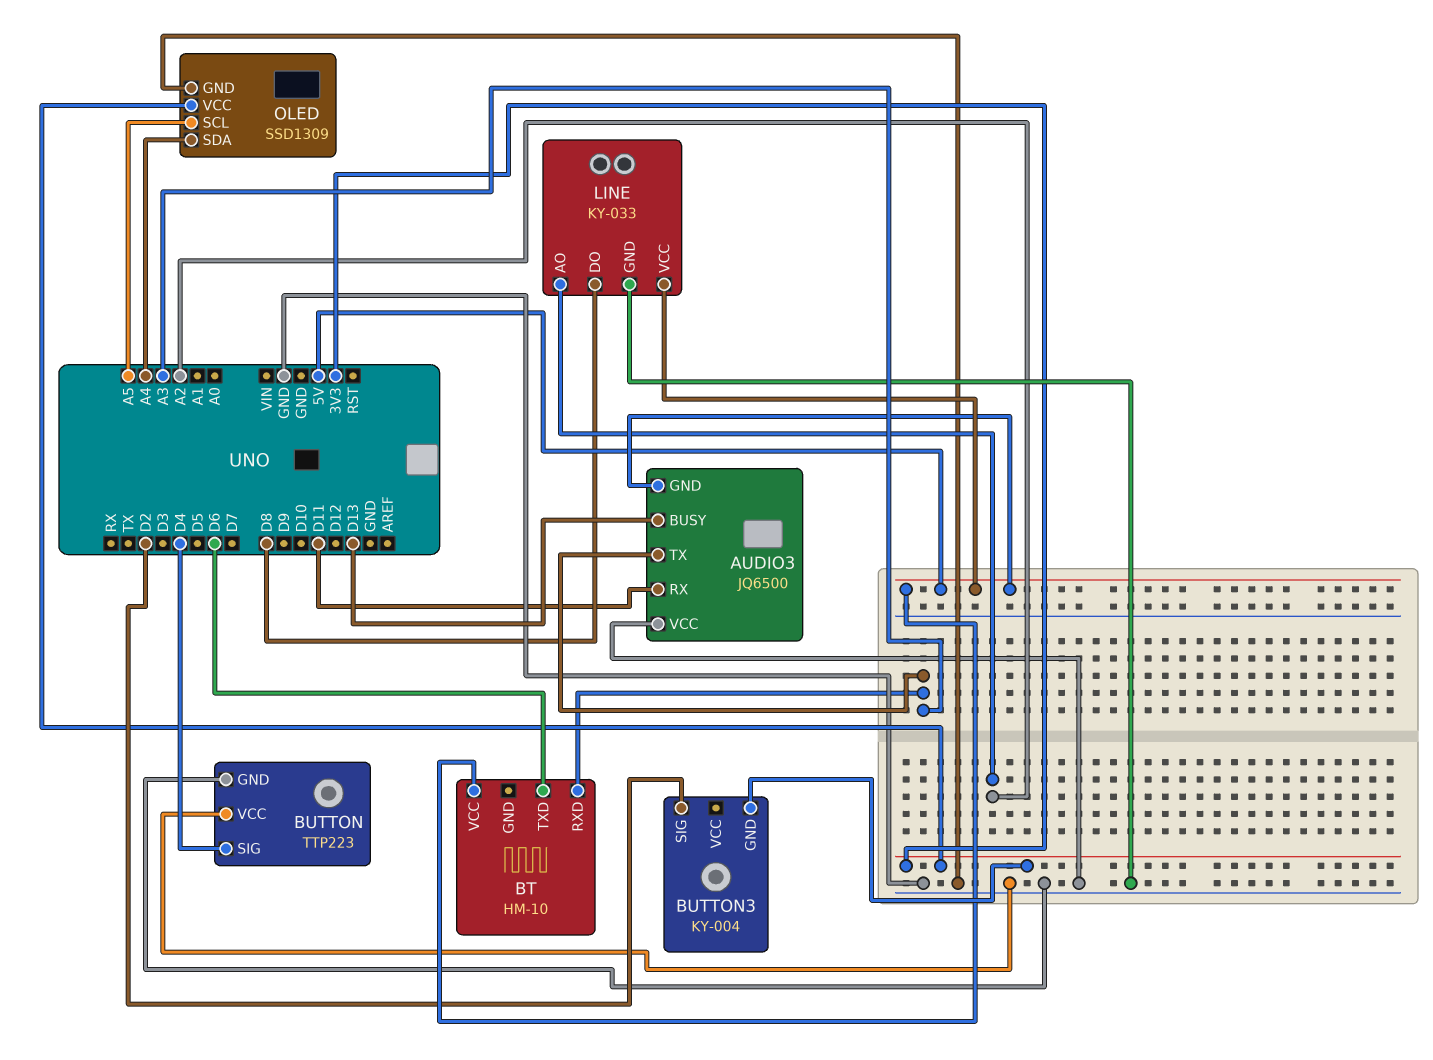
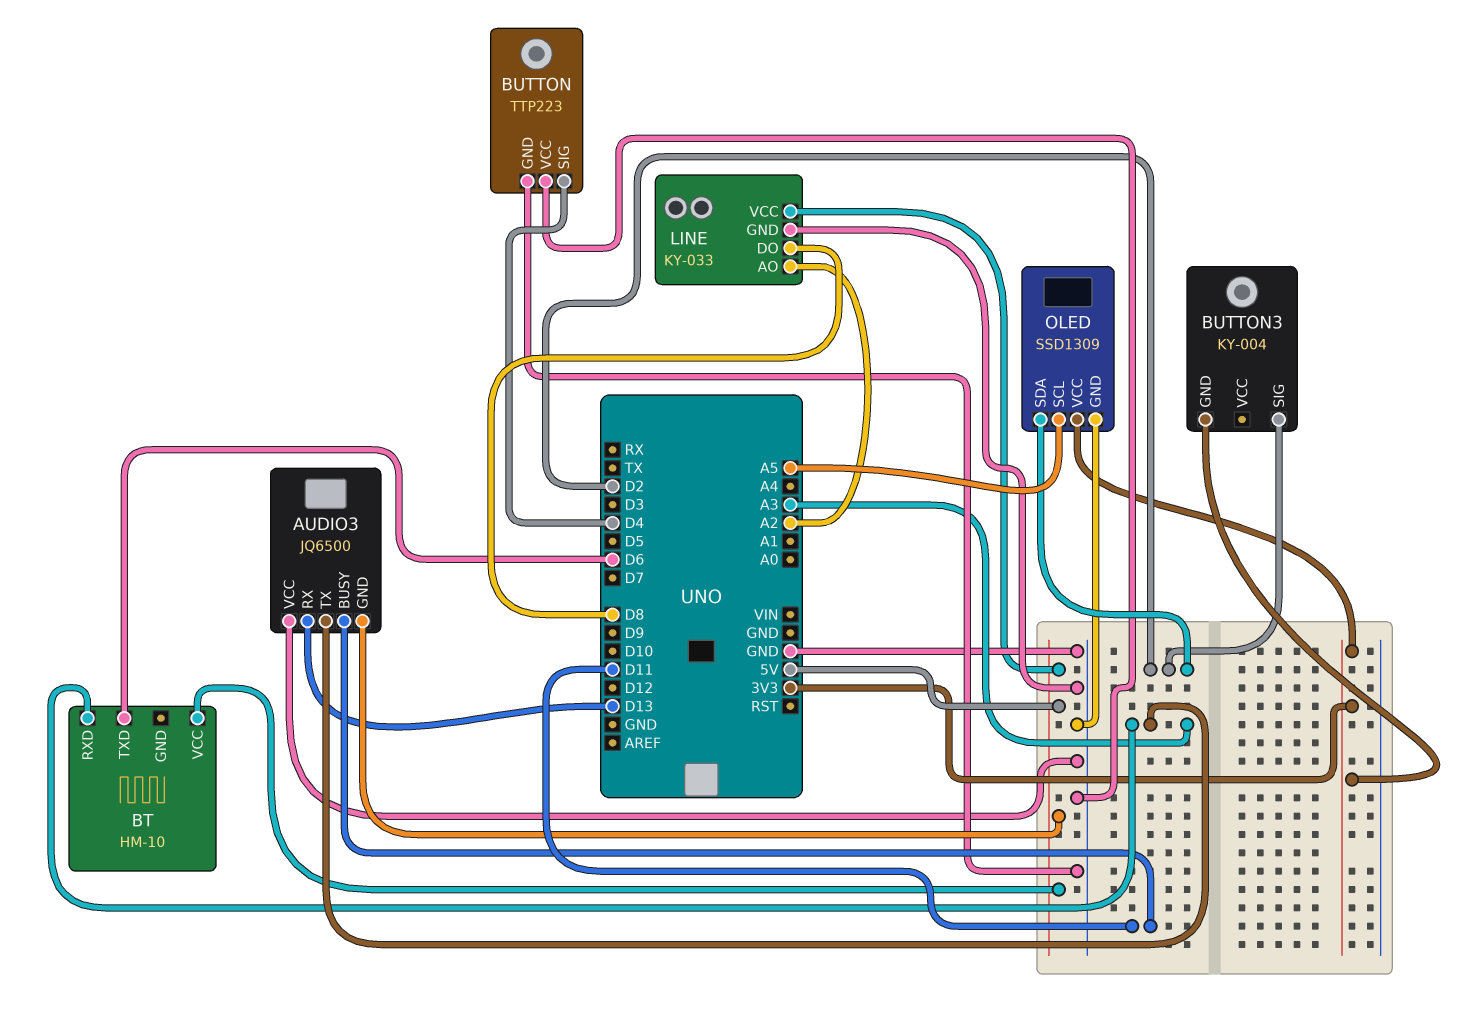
AUDIO3 pin BUSY: D13 -> D11
AUDIO3 pin RX: D11 -> D13
OLED pin SDA: A4 -> D2

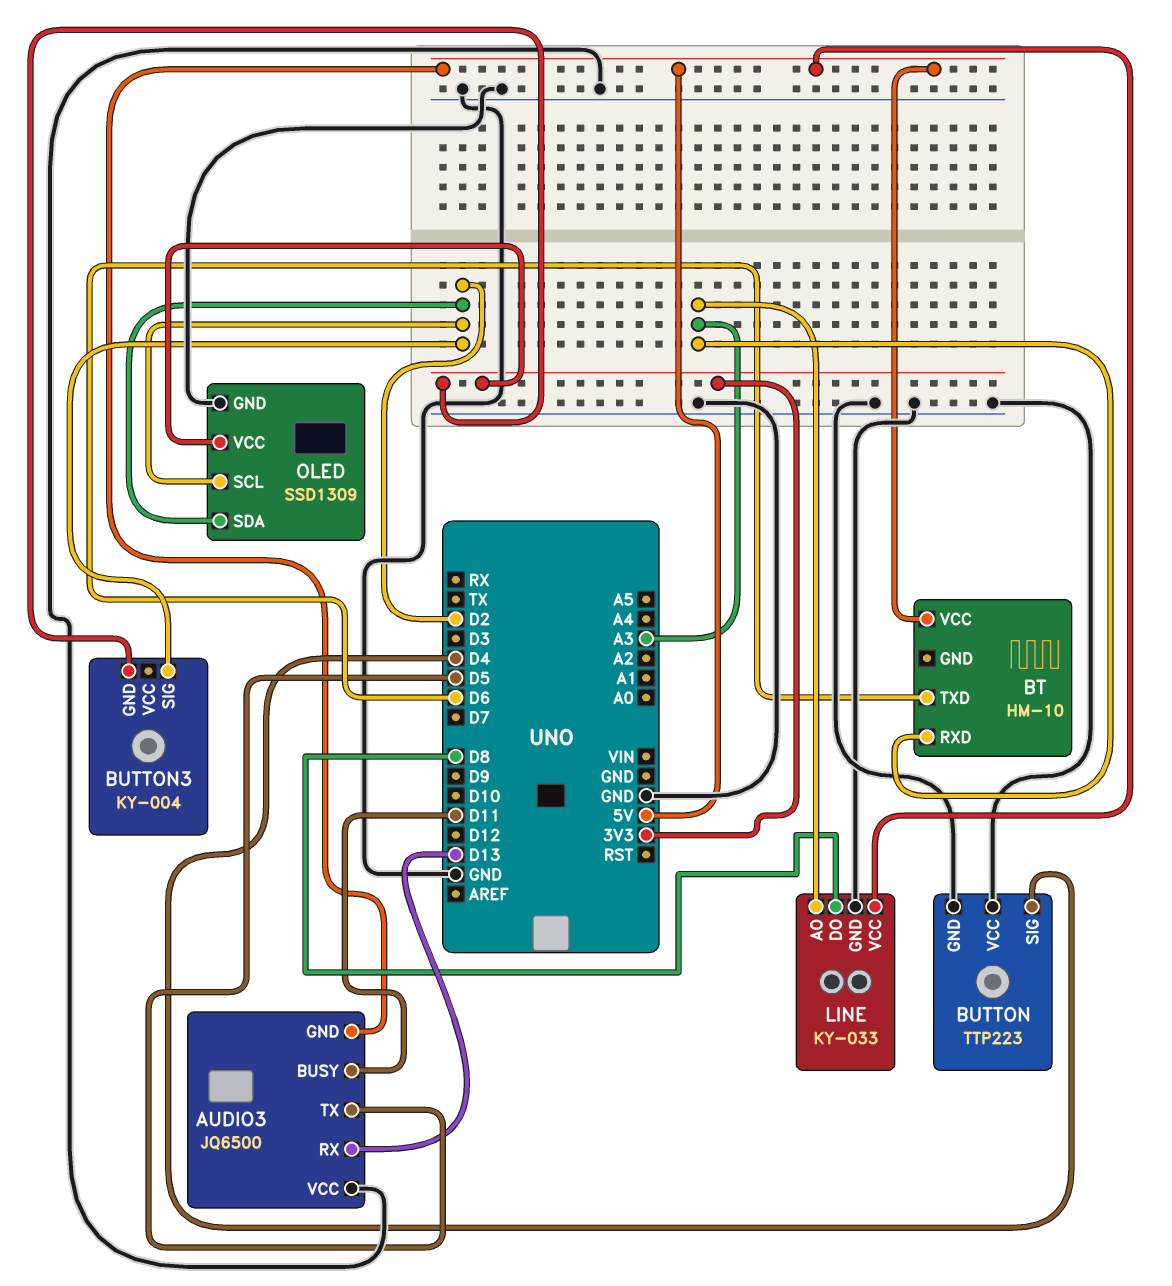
AUDIO3 pin TX: A3 -> D5
LINE pin AO: A2 -> A3
OLED pin SCL: A5 -> D2

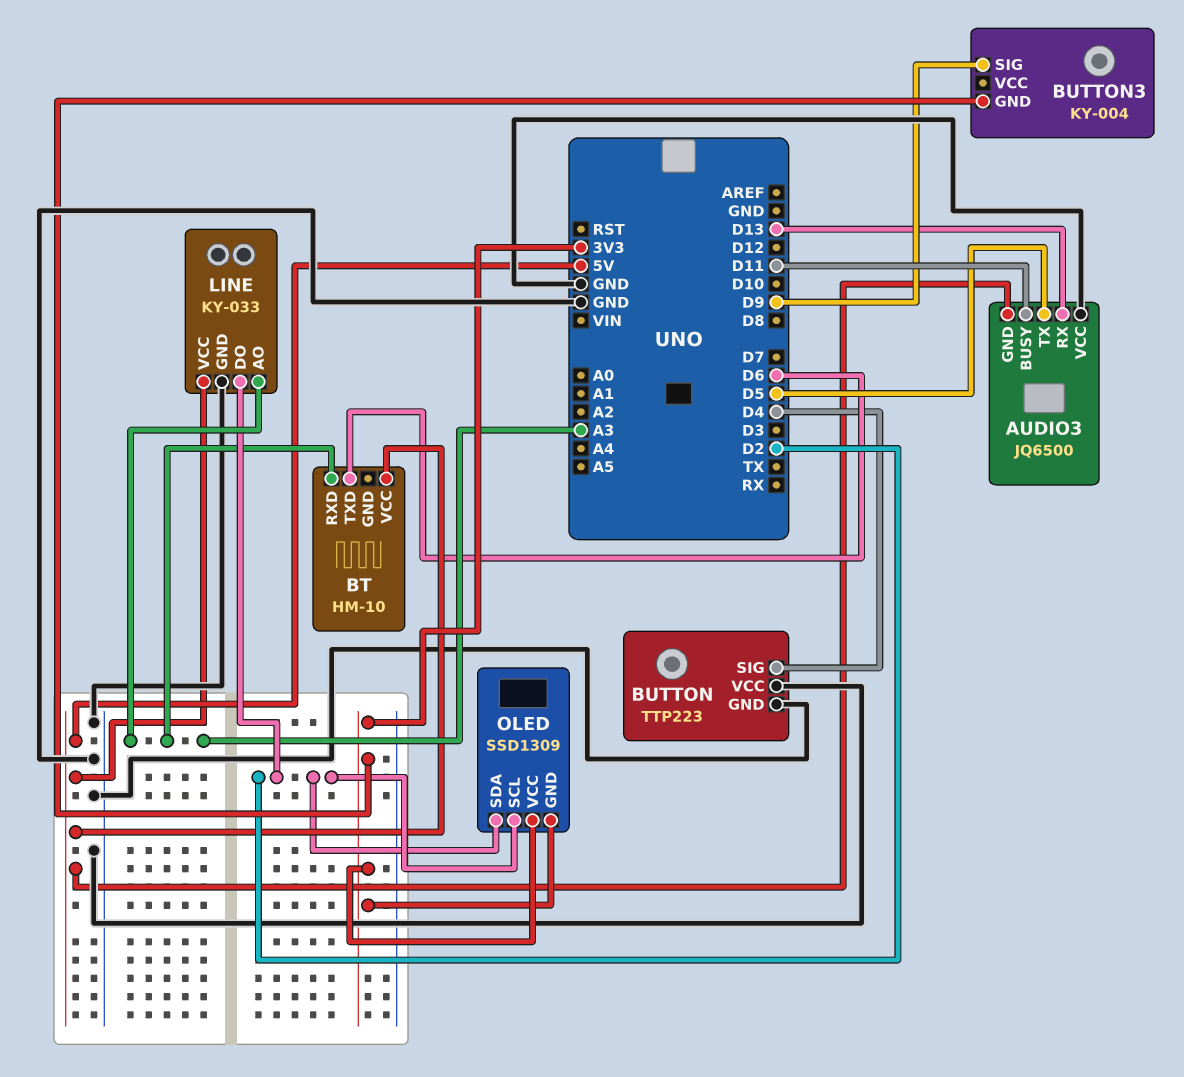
BUTTON3 pin SIG: D2 -> D9
LINE pin DO: D8 -> D2
OLED pin GND: GND -> 3V3

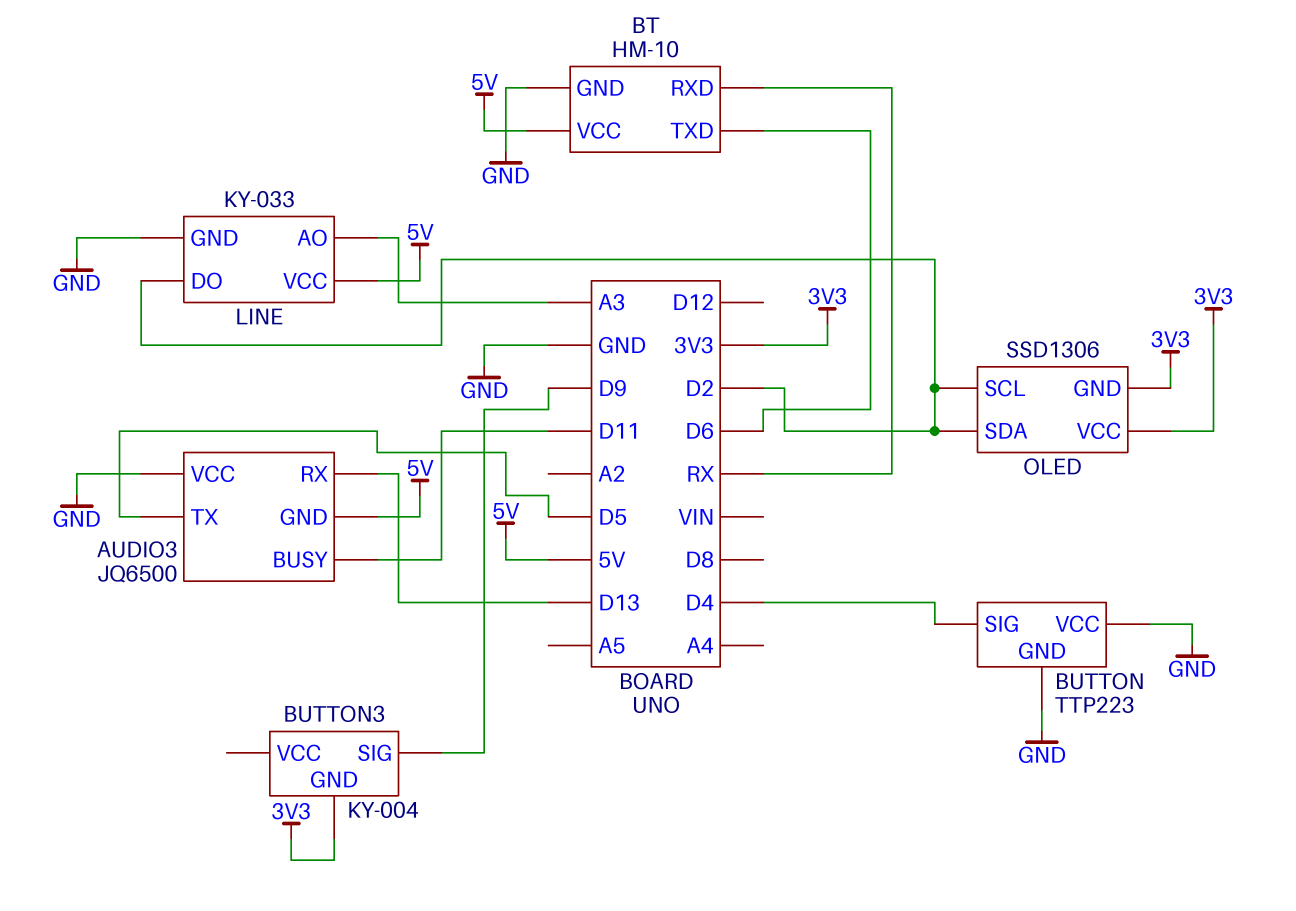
BT pin GND: none -> GND
BT pin RXD: A3 -> RX
OLED: SSD1309 -> SSD1306

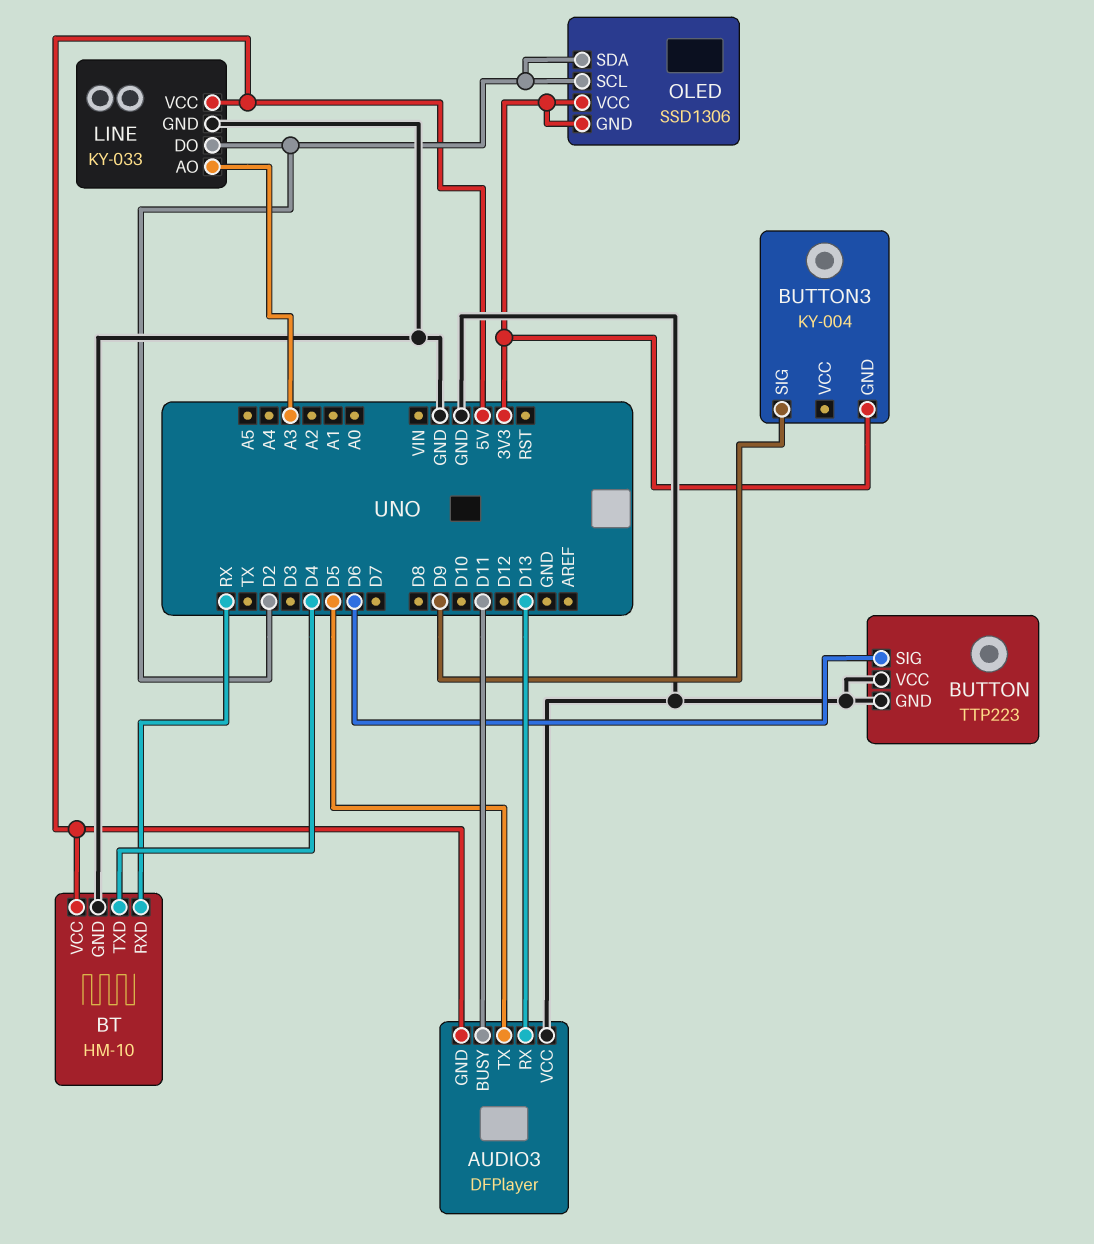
AUDIO3: JQ6500 -> DFPlayer
BT pin TXD: D6 -> D4
BUTTON pin SIG: D4 -> D6

